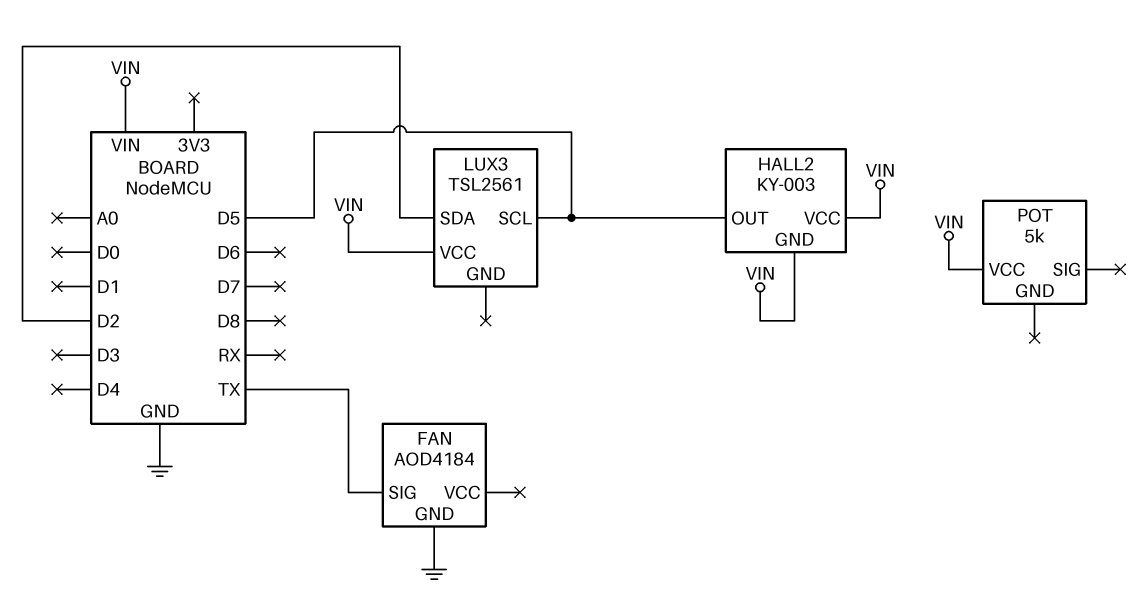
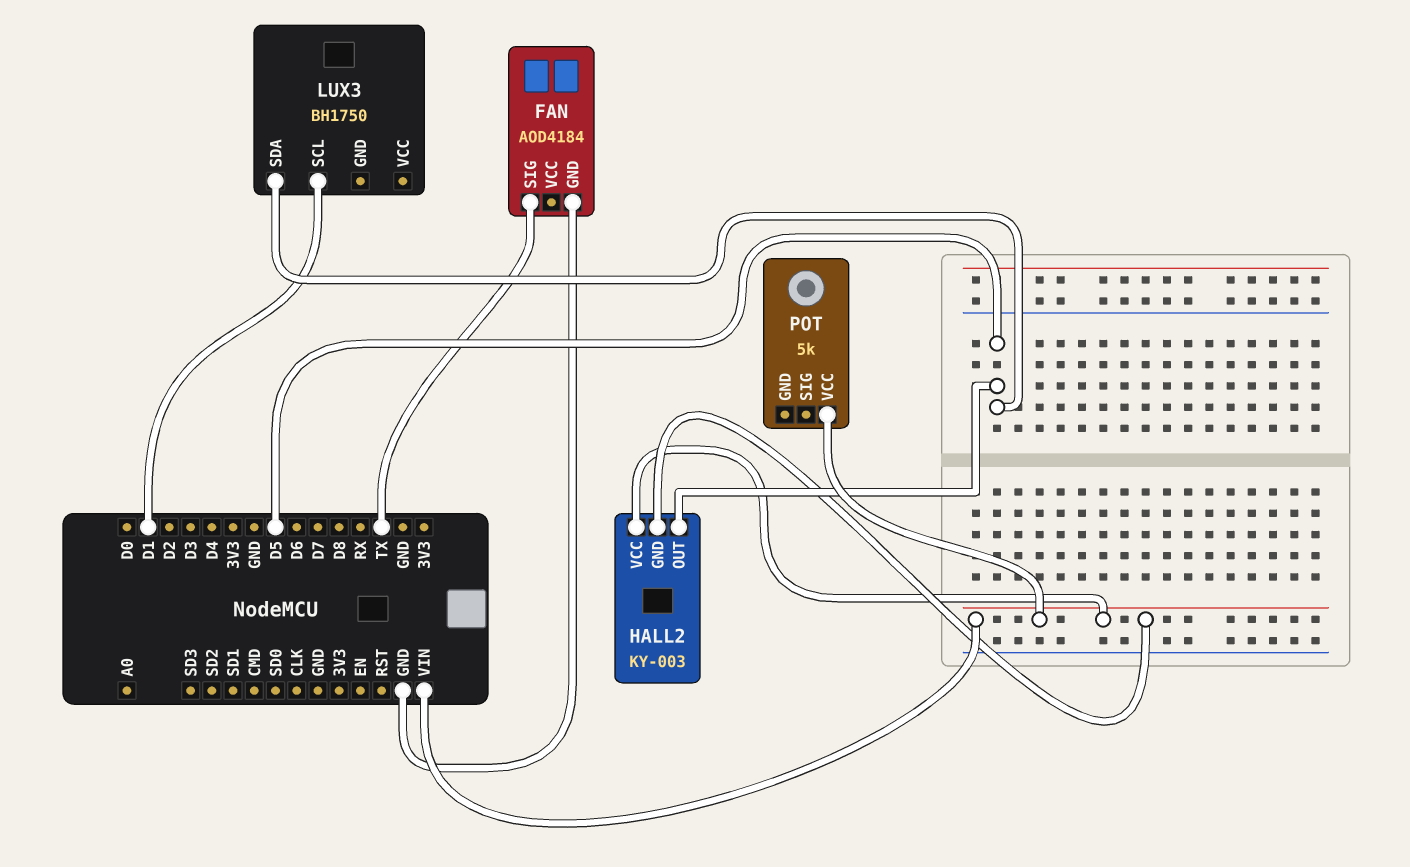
LUX3: TSL2561 -> BH1750
LUX3 pin SCL: D5 -> D1
LUX3 pin SDA: D2 -> D5
LUX3 pin VCC: VIN -> none

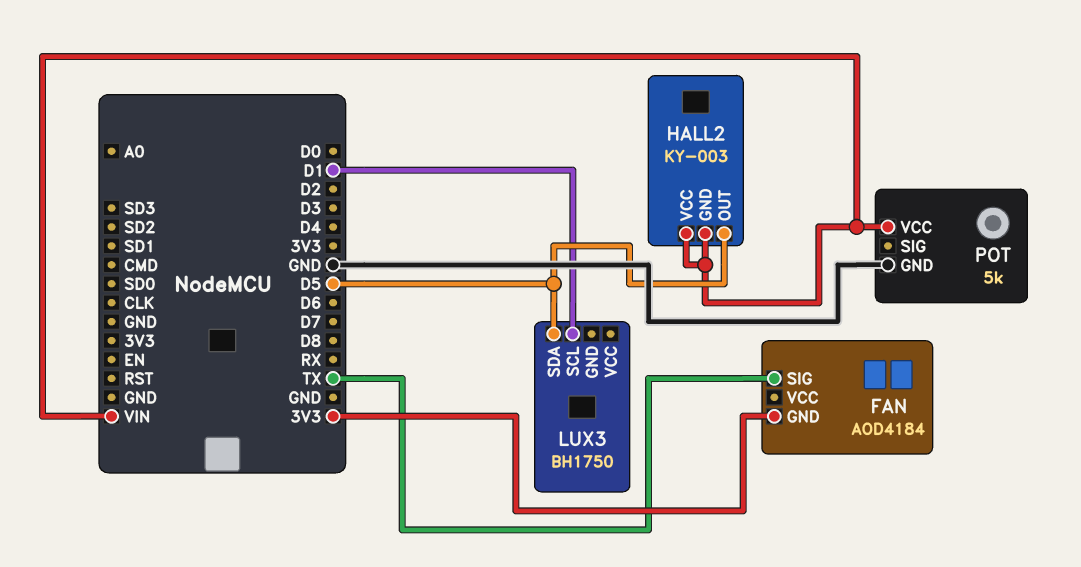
FAN pin GND: GND -> 3V3
POT pin GND: none -> GND

